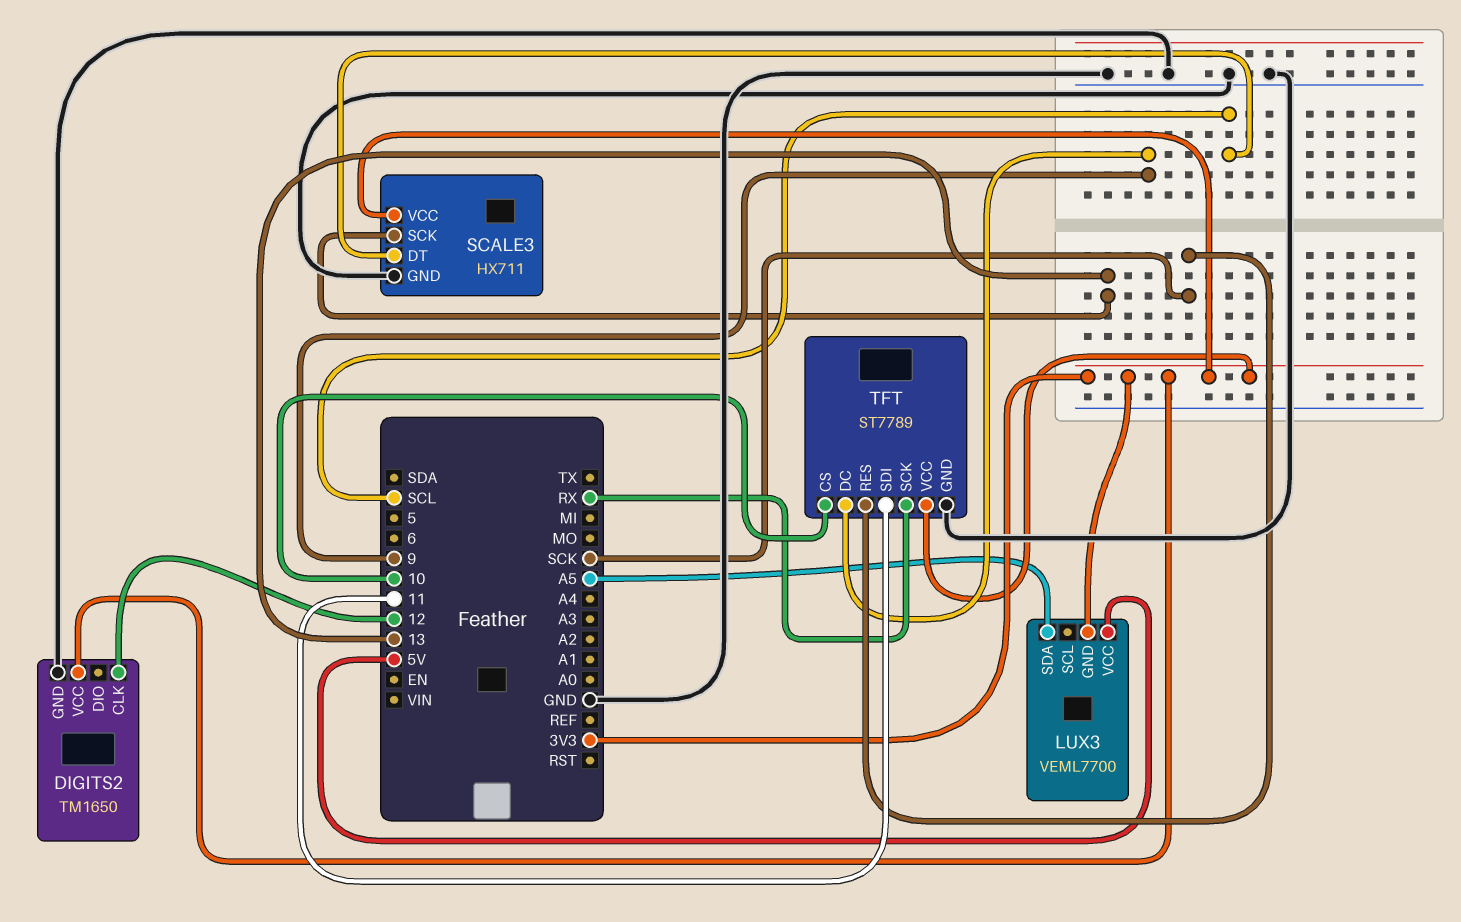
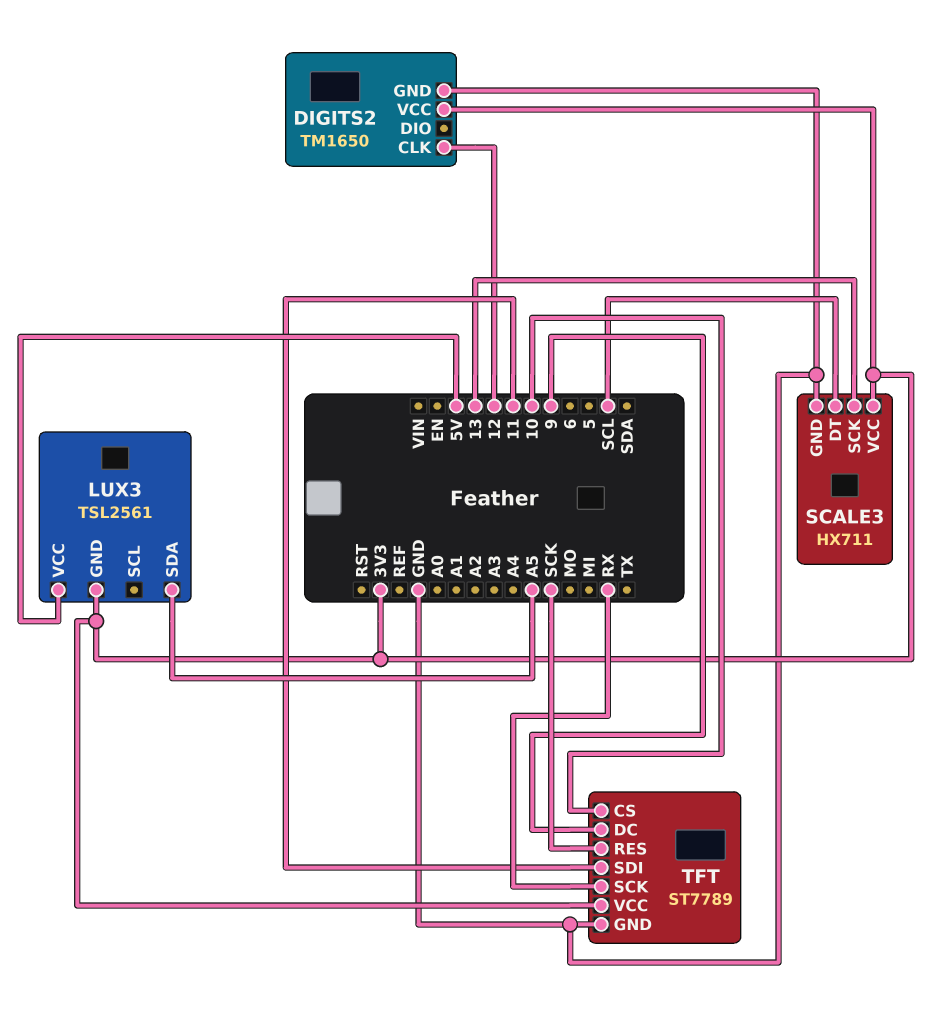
LUX3: VEML7700 -> TSL2561

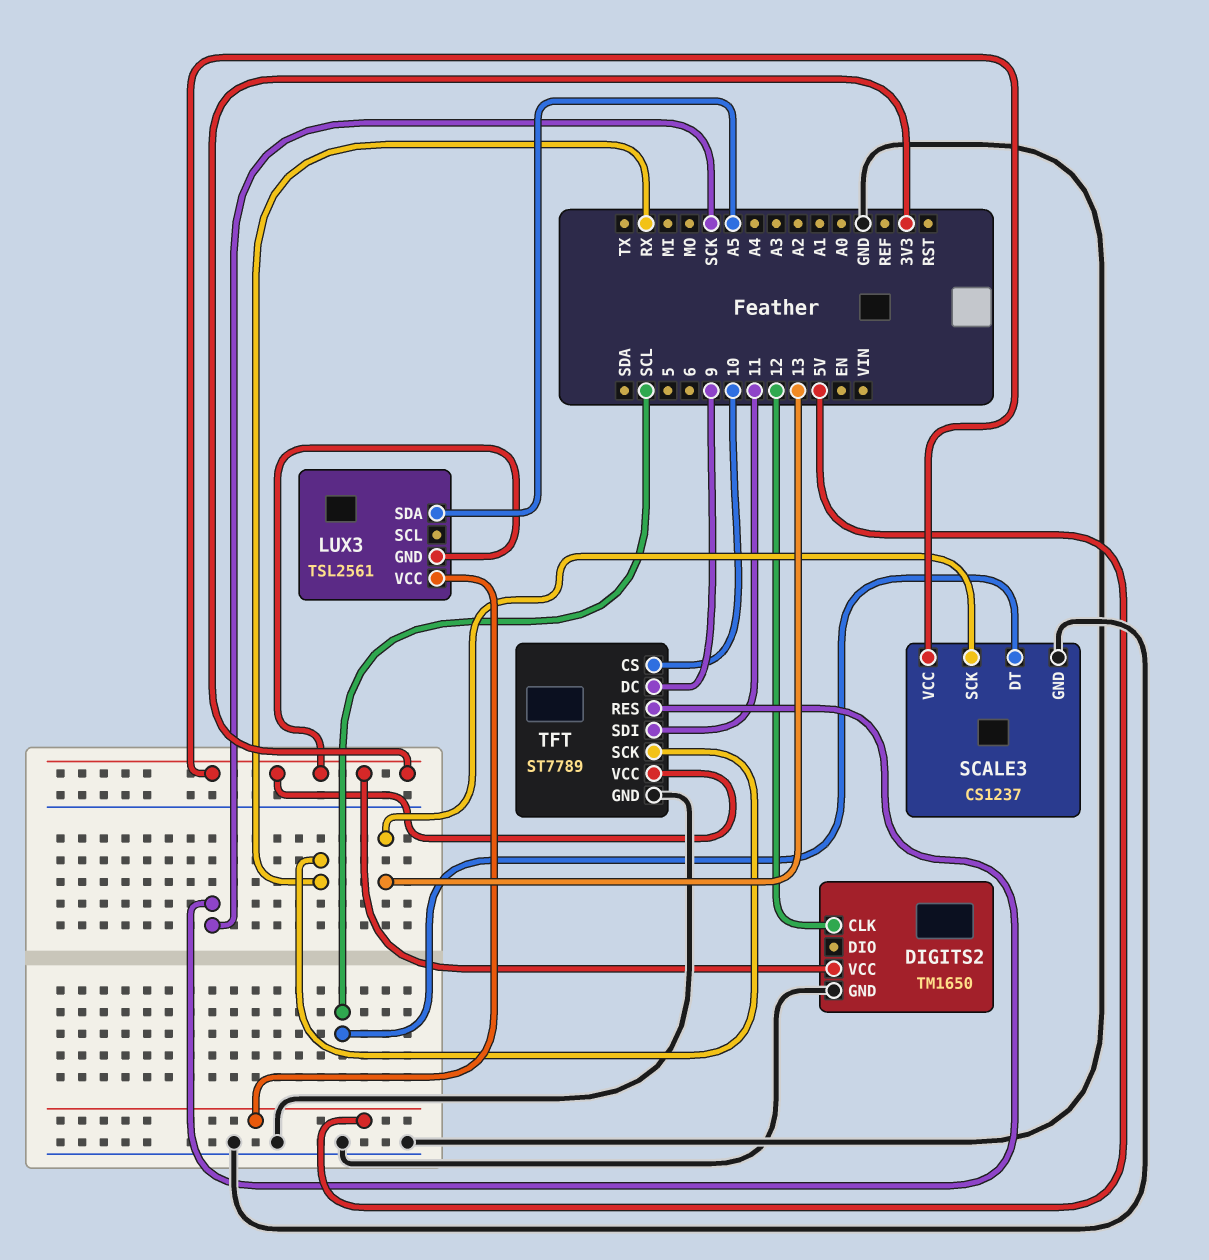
SCALE3: HX711 -> CS1237

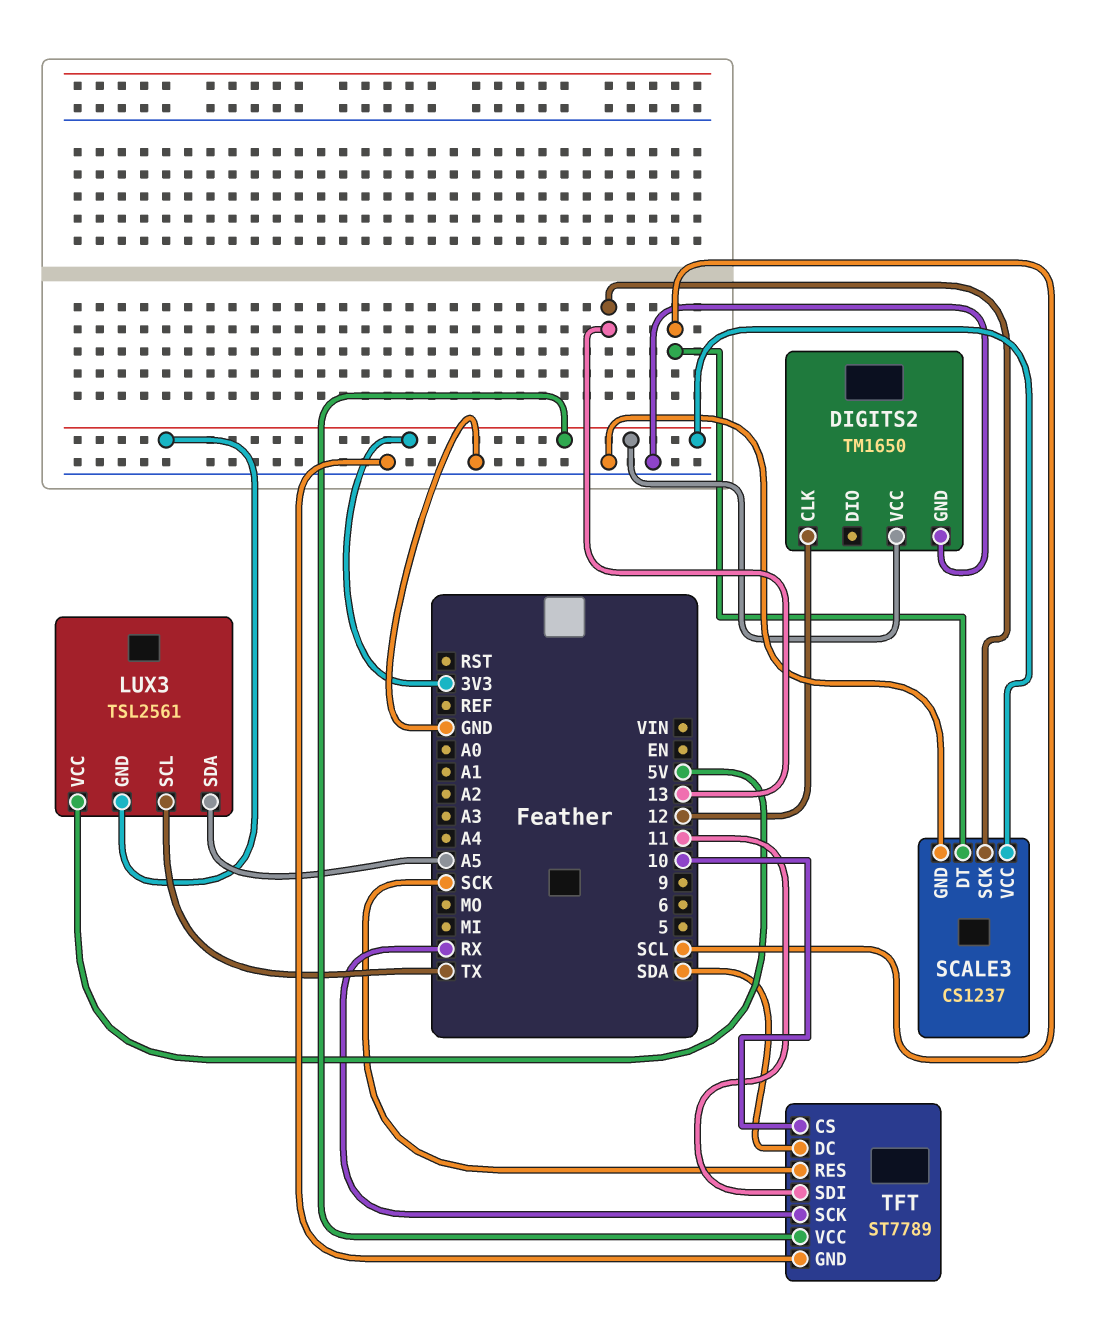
LUX3 pin SCL: none -> TX
TFT pin DC: 9 -> SDA

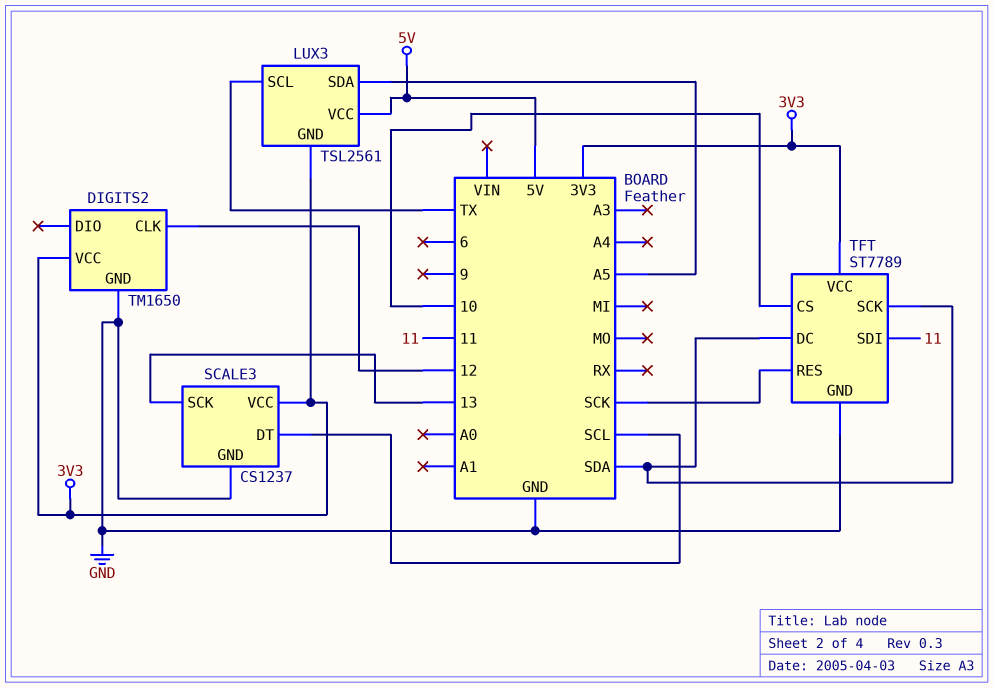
TFT pin SCK: RX -> SDA

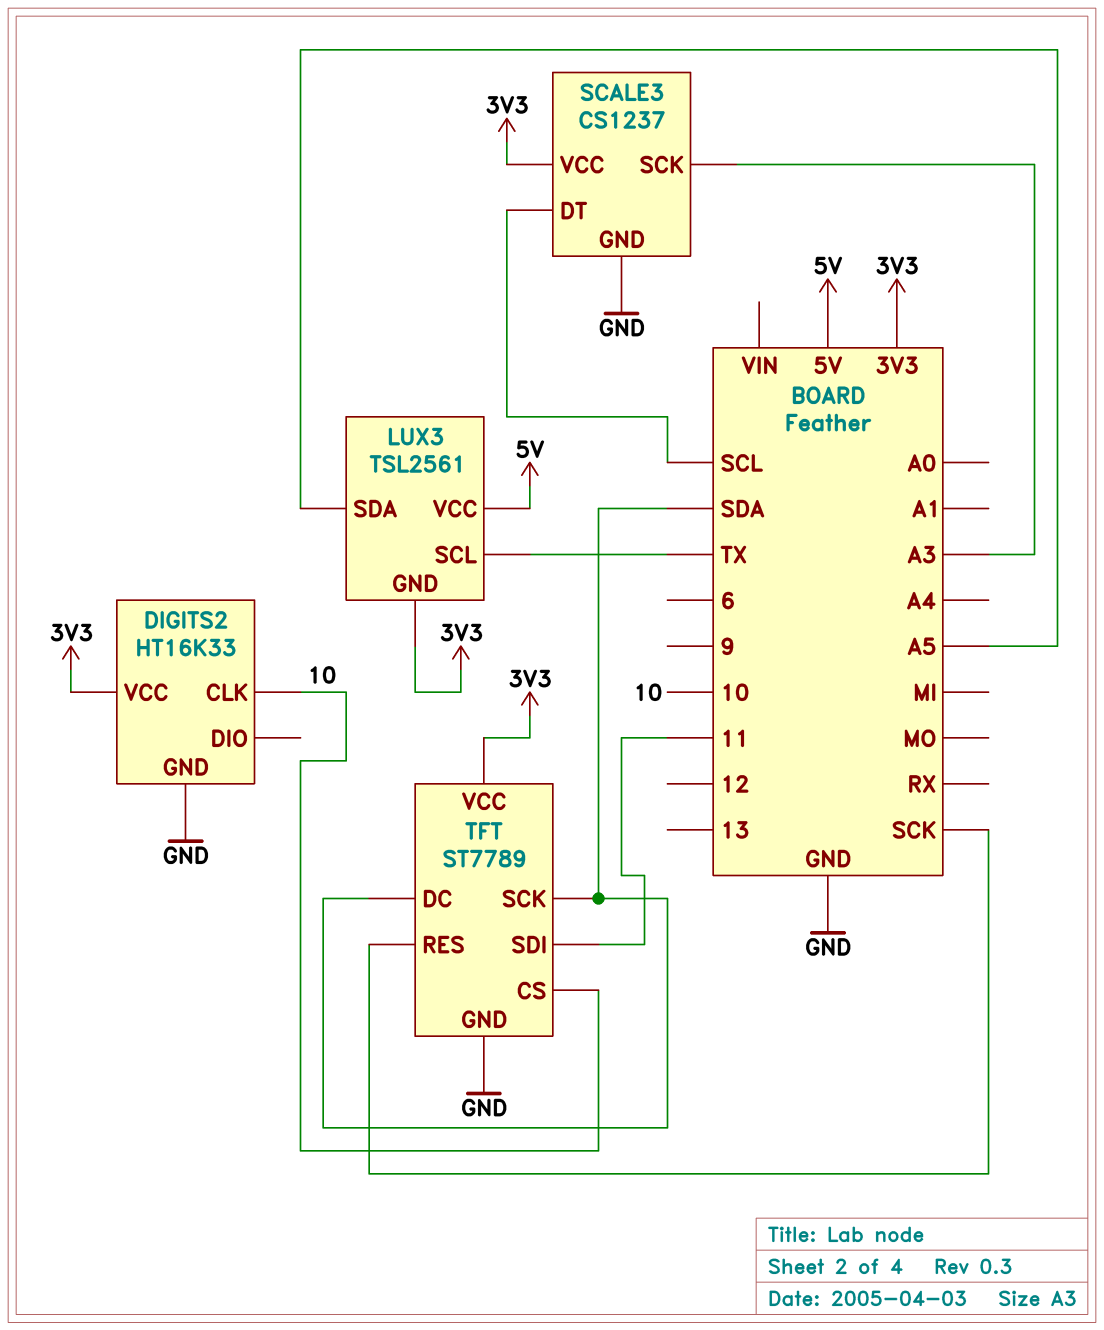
DIGITS2: TM1650 -> HT16K33
DIGITS2 pin CLK: 12 -> 10
SCALE3 pin SCK: 13 -> A3

